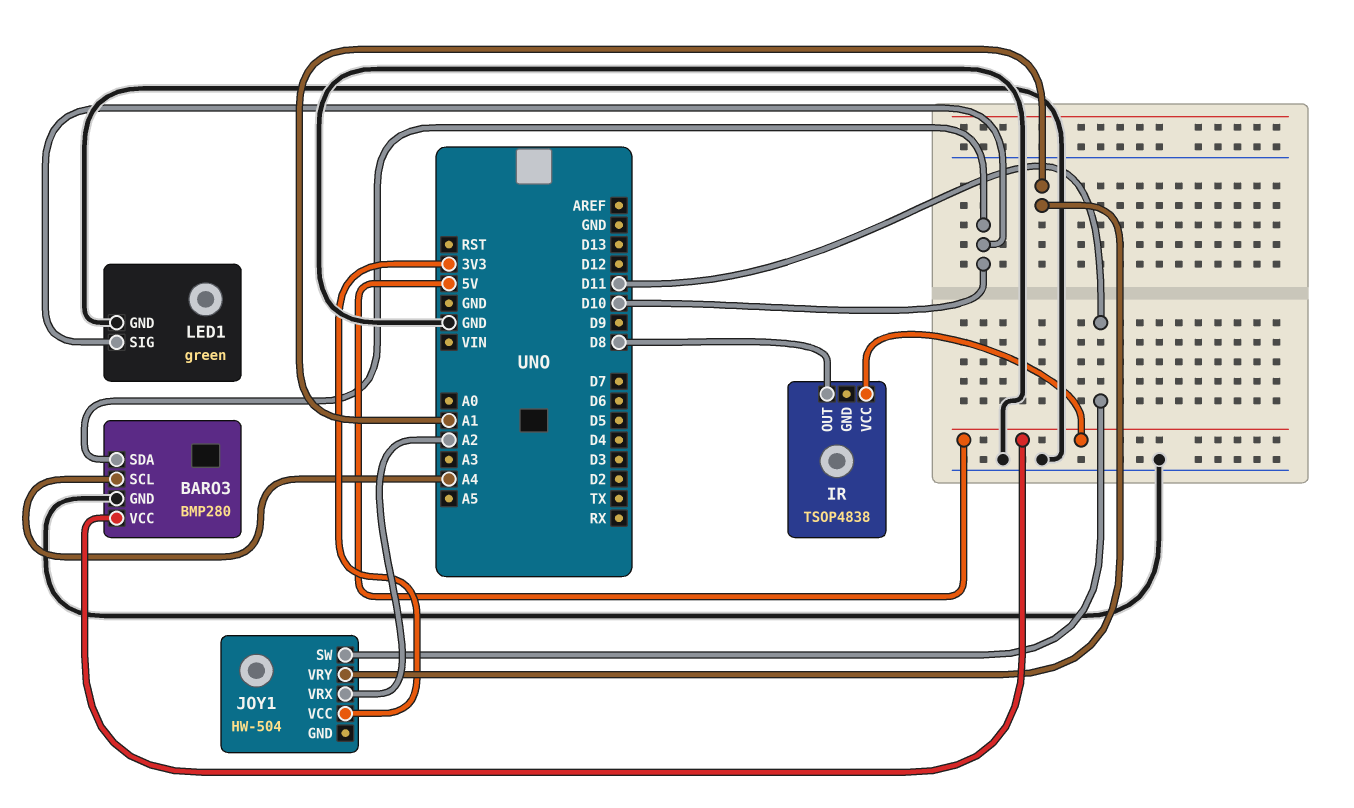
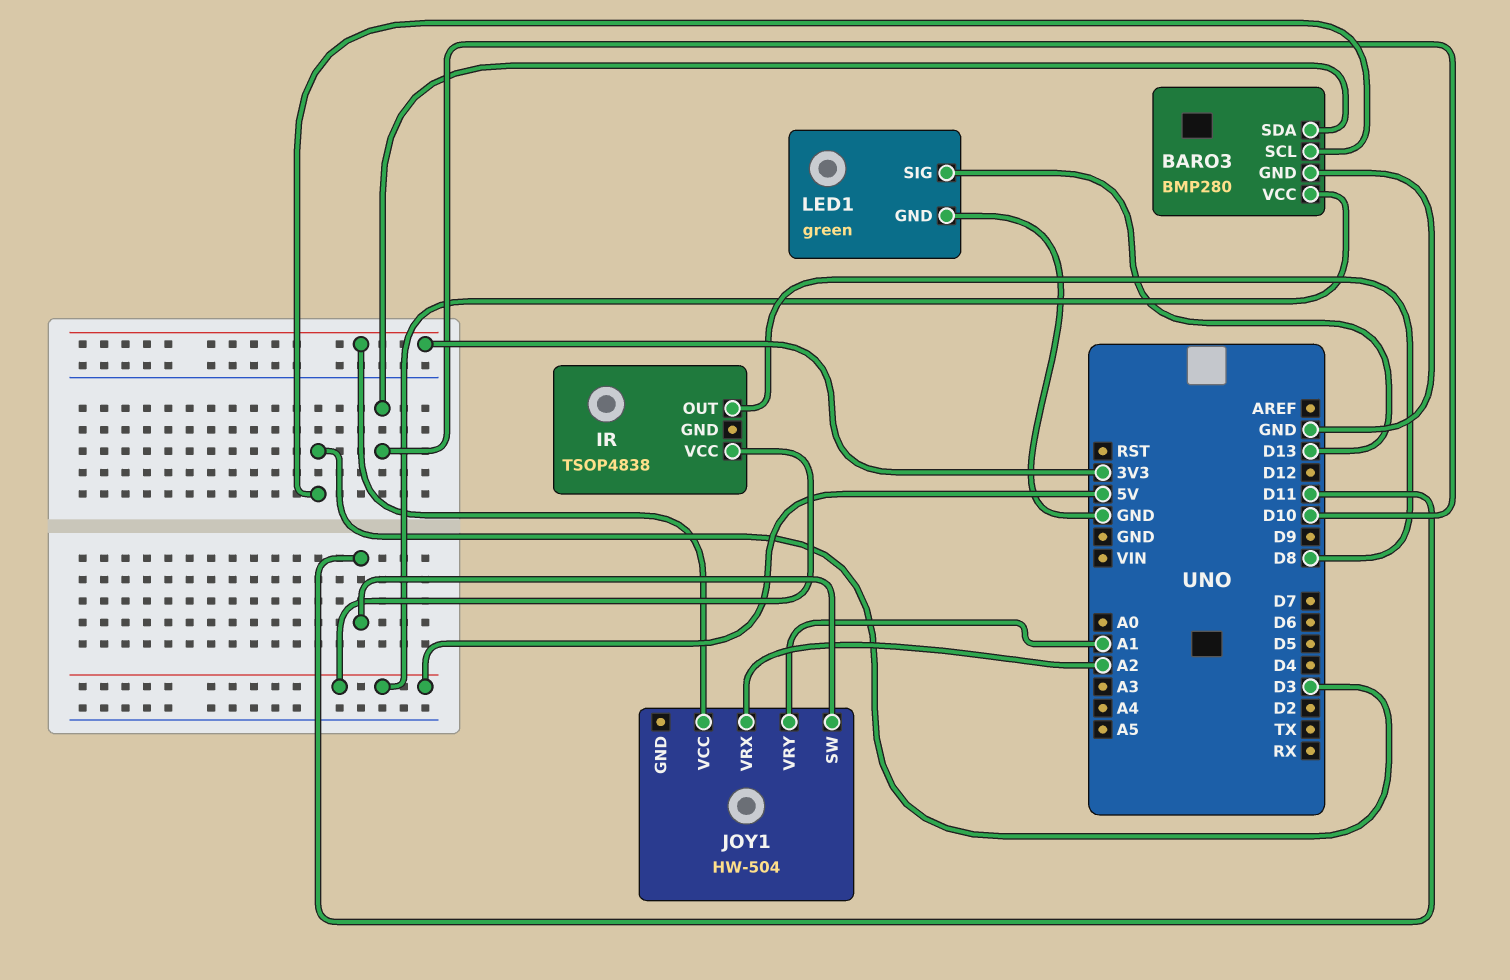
BARO3 pin SCL: A4 -> D3
LED1 pin SIG: D10 -> D13

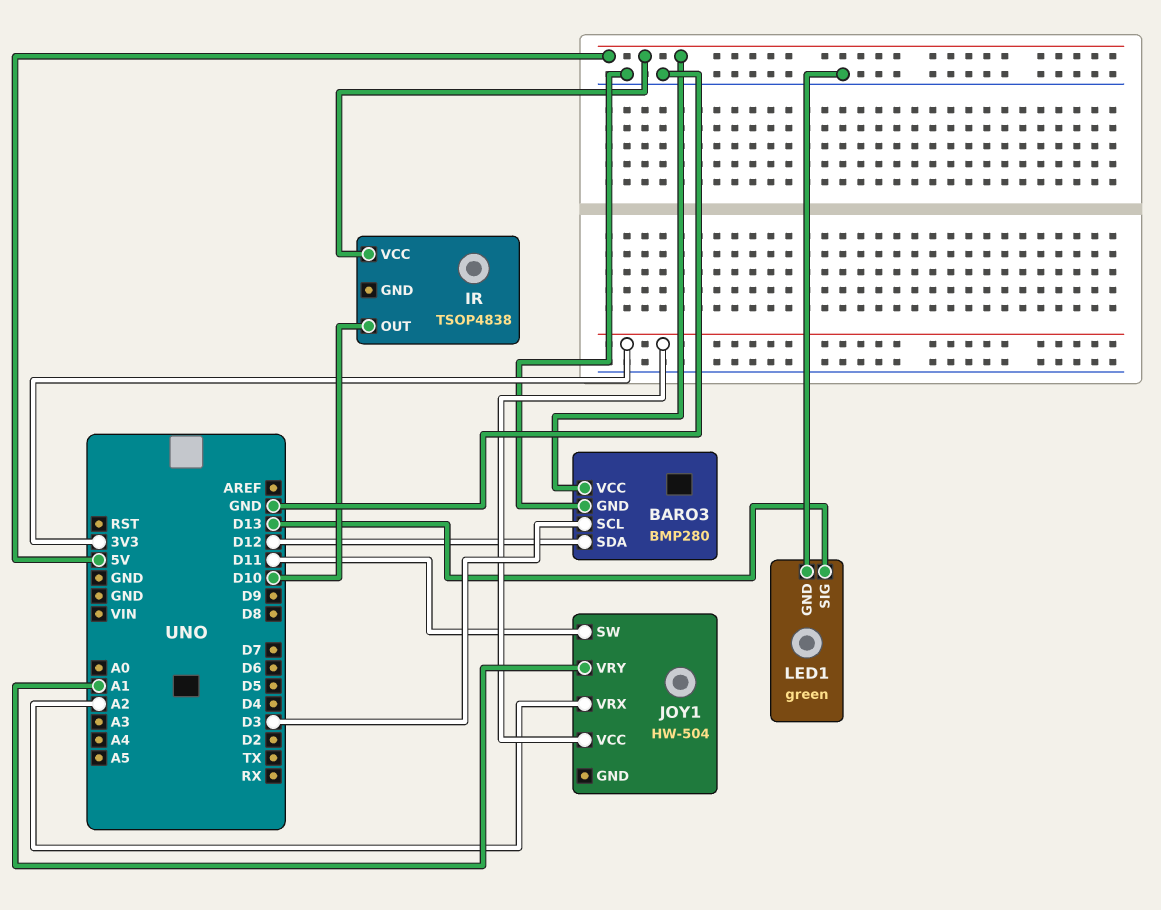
BARO3 pin SDA: D10 -> D12
IR pin OUT: D8 -> D10

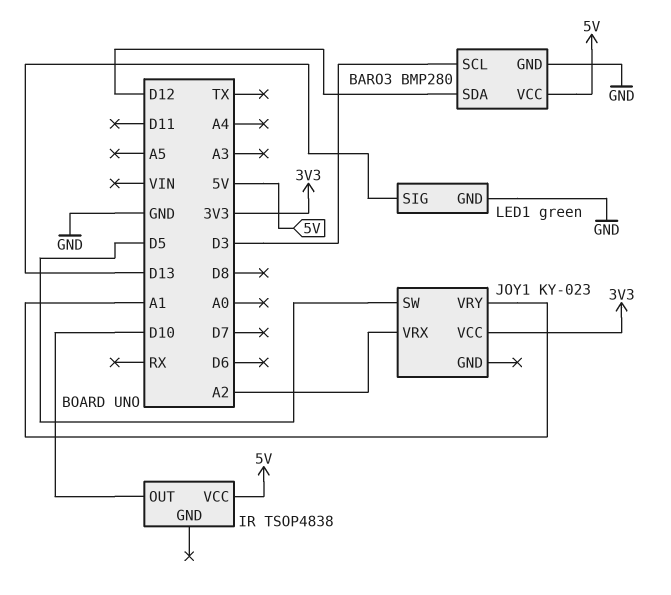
JOY1: HW-504 -> KY-023
JOY1 pin SW: D11 -> D5

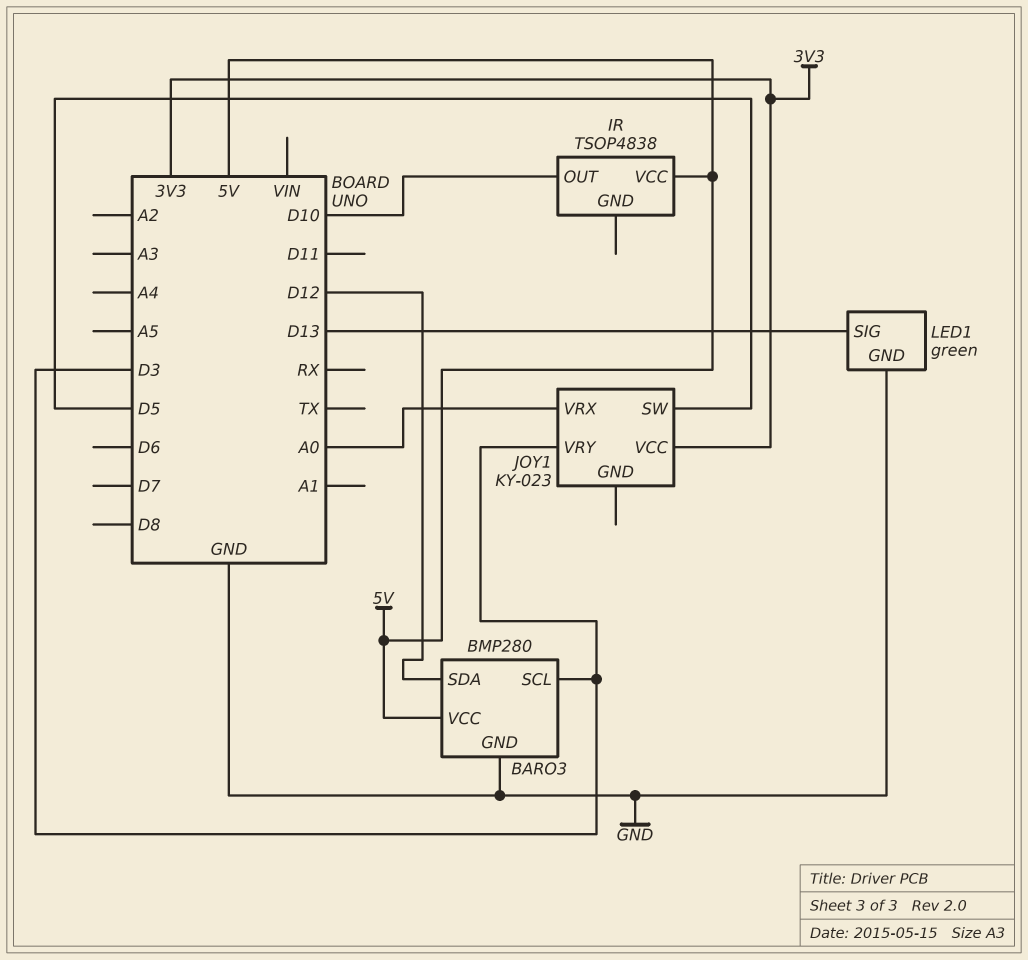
JOY1 pin VRX: A2 -> A0
JOY1 pin VRY: A1 -> D3

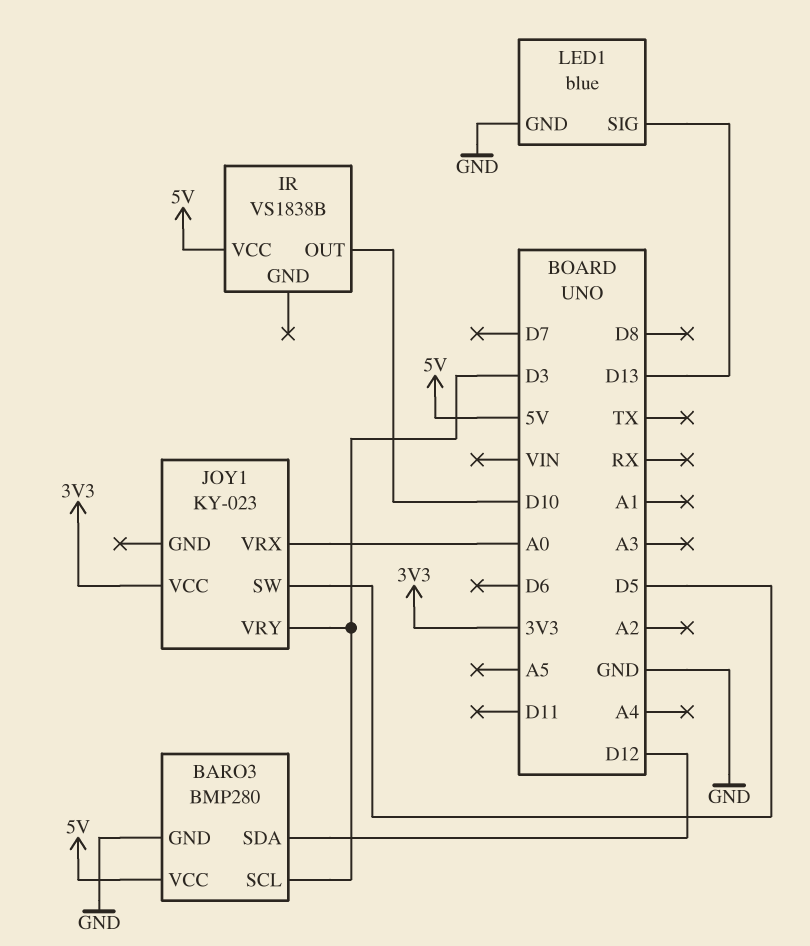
IR: TSOP4838 -> VS1838B
LED1: green -> blue

